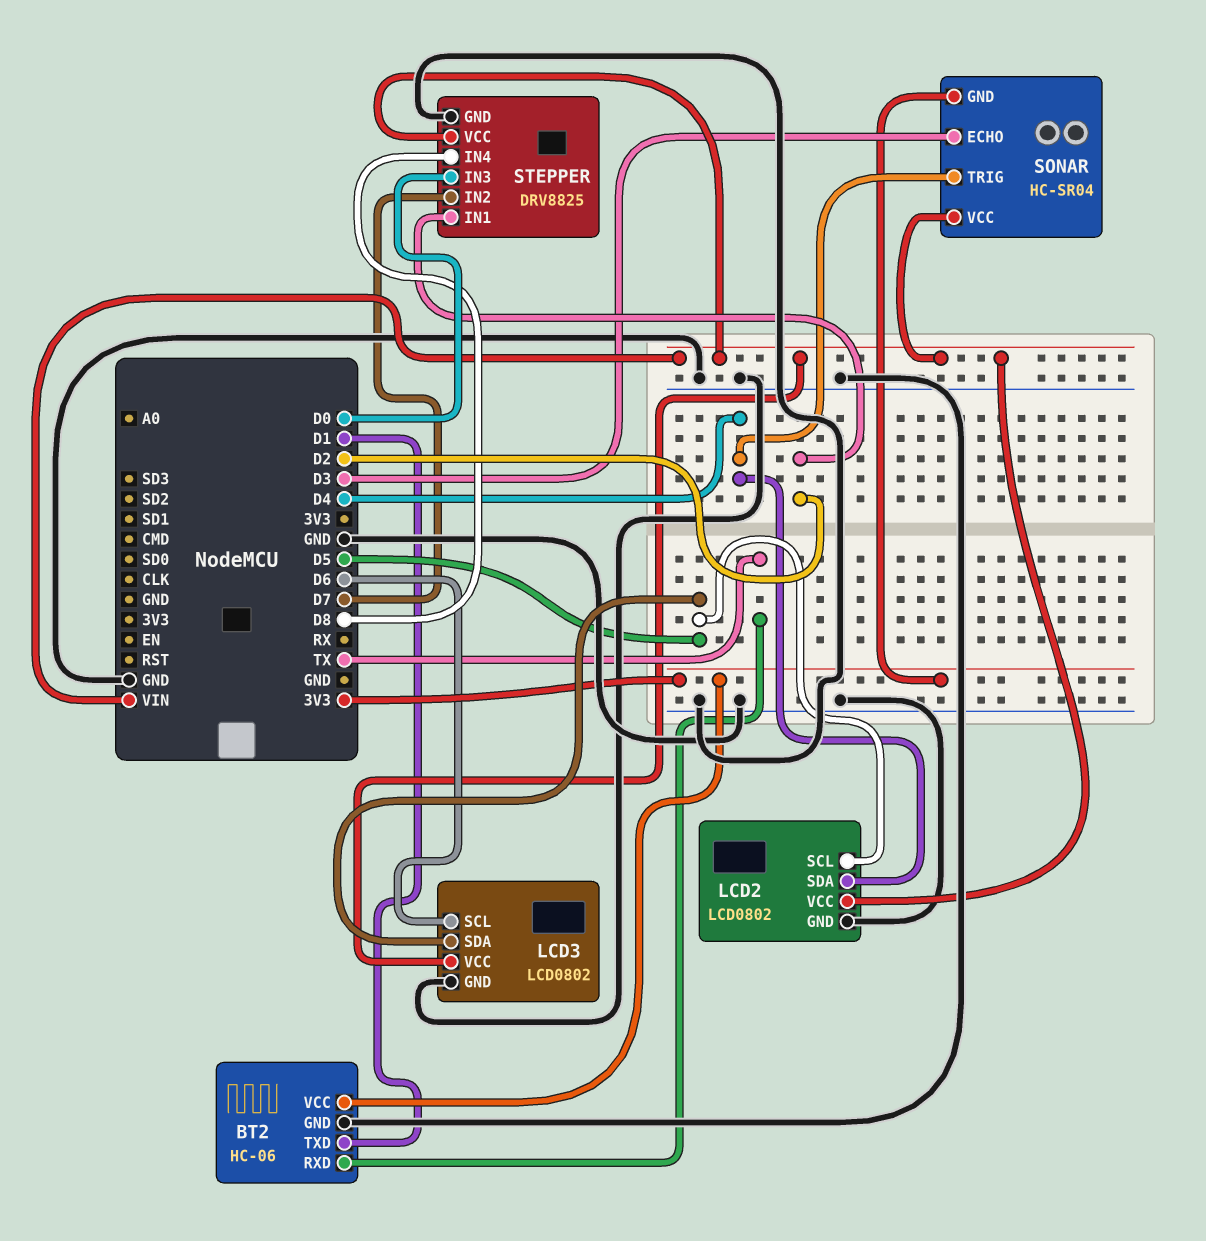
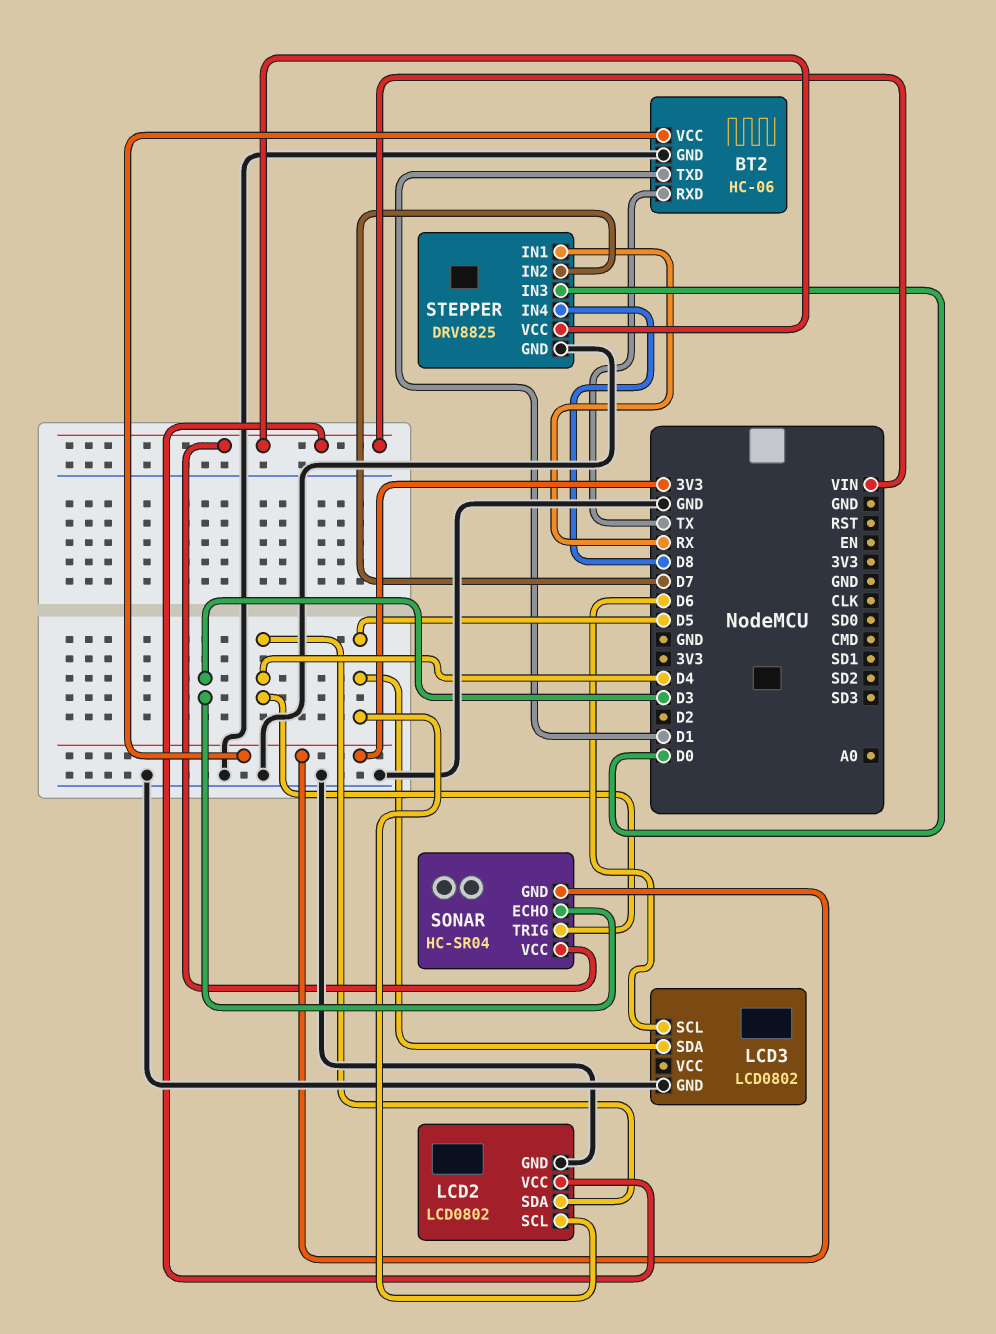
LCD3 pin VCC: VIN -> none
STEPPER pin IN1: D2 -> RX

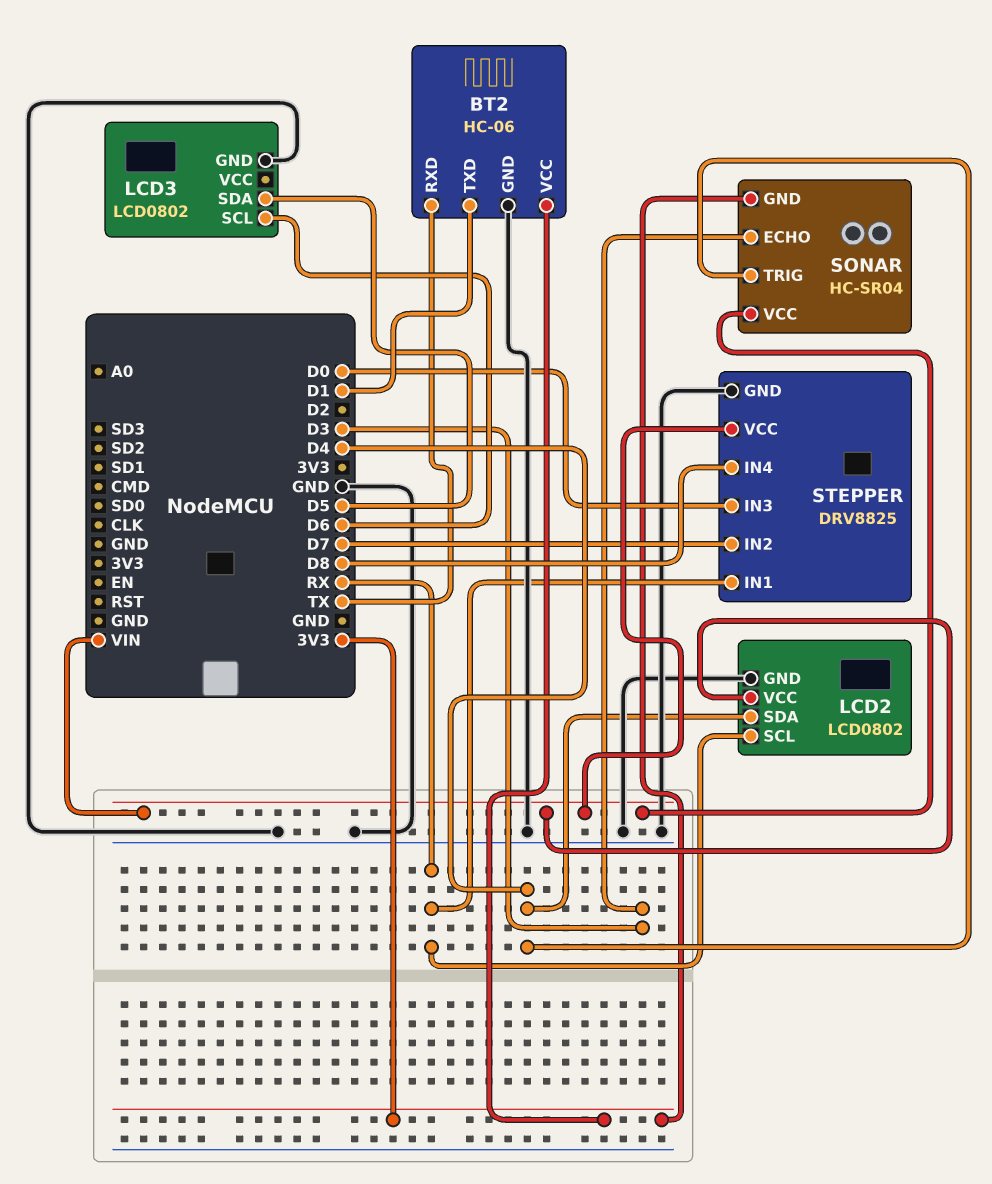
LCD2 pin SCL: D5 -> RX

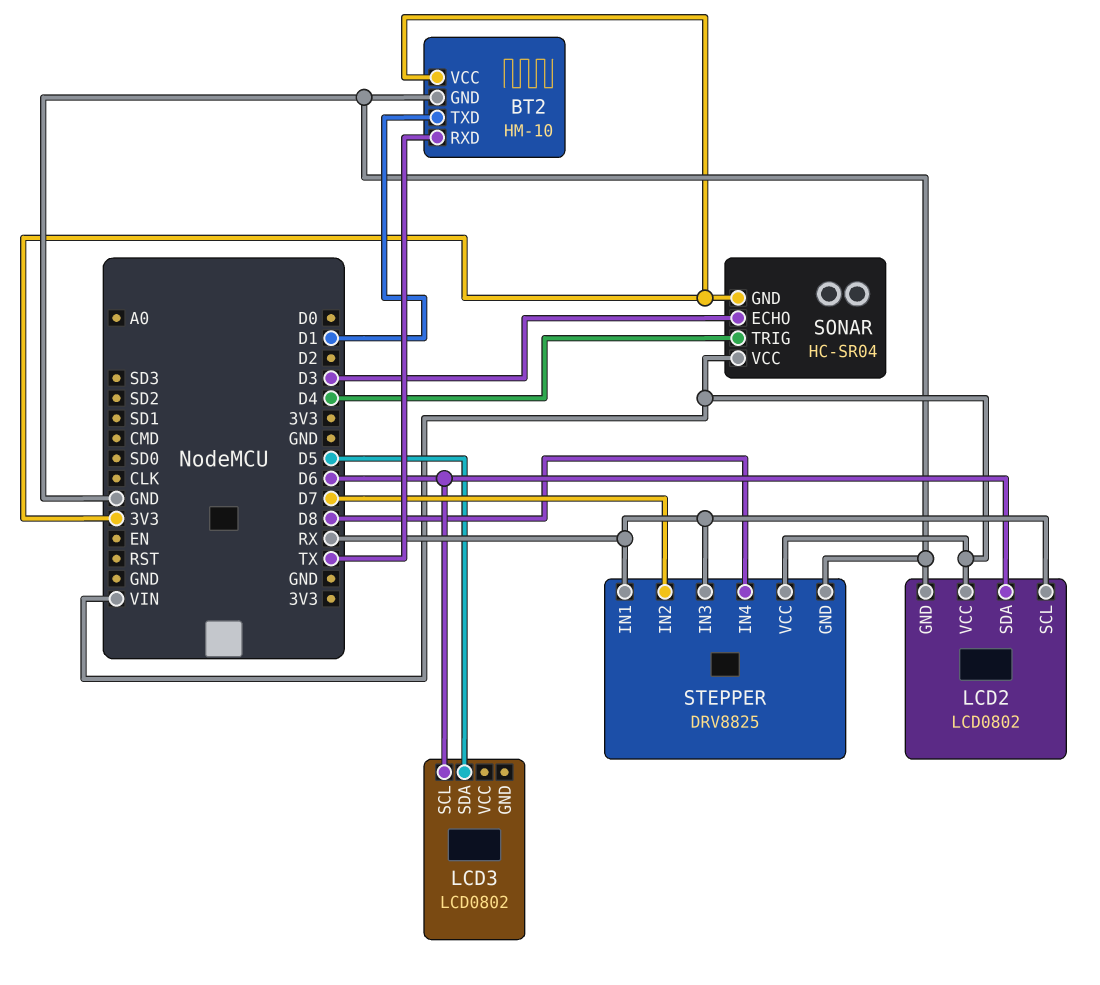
BT2: HC-06 -> HM-10
LCD2 pin SDA: D4 -> D6
LCD3 pin GND: GND -> none
STEPPER pin IN3: D0 -> RX

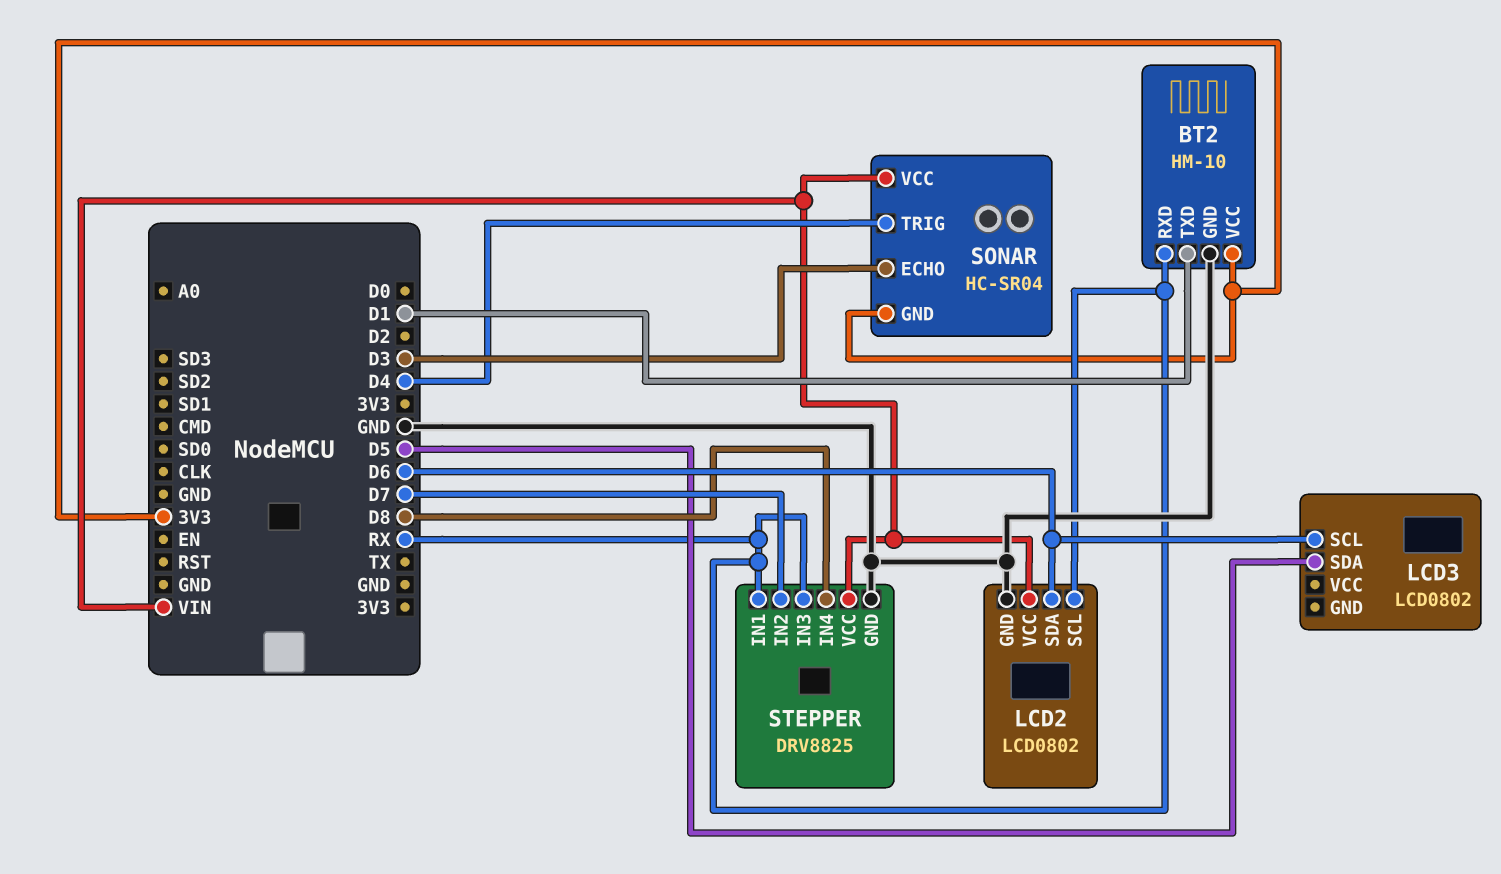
BT2 pin RXD: TX -> RX

